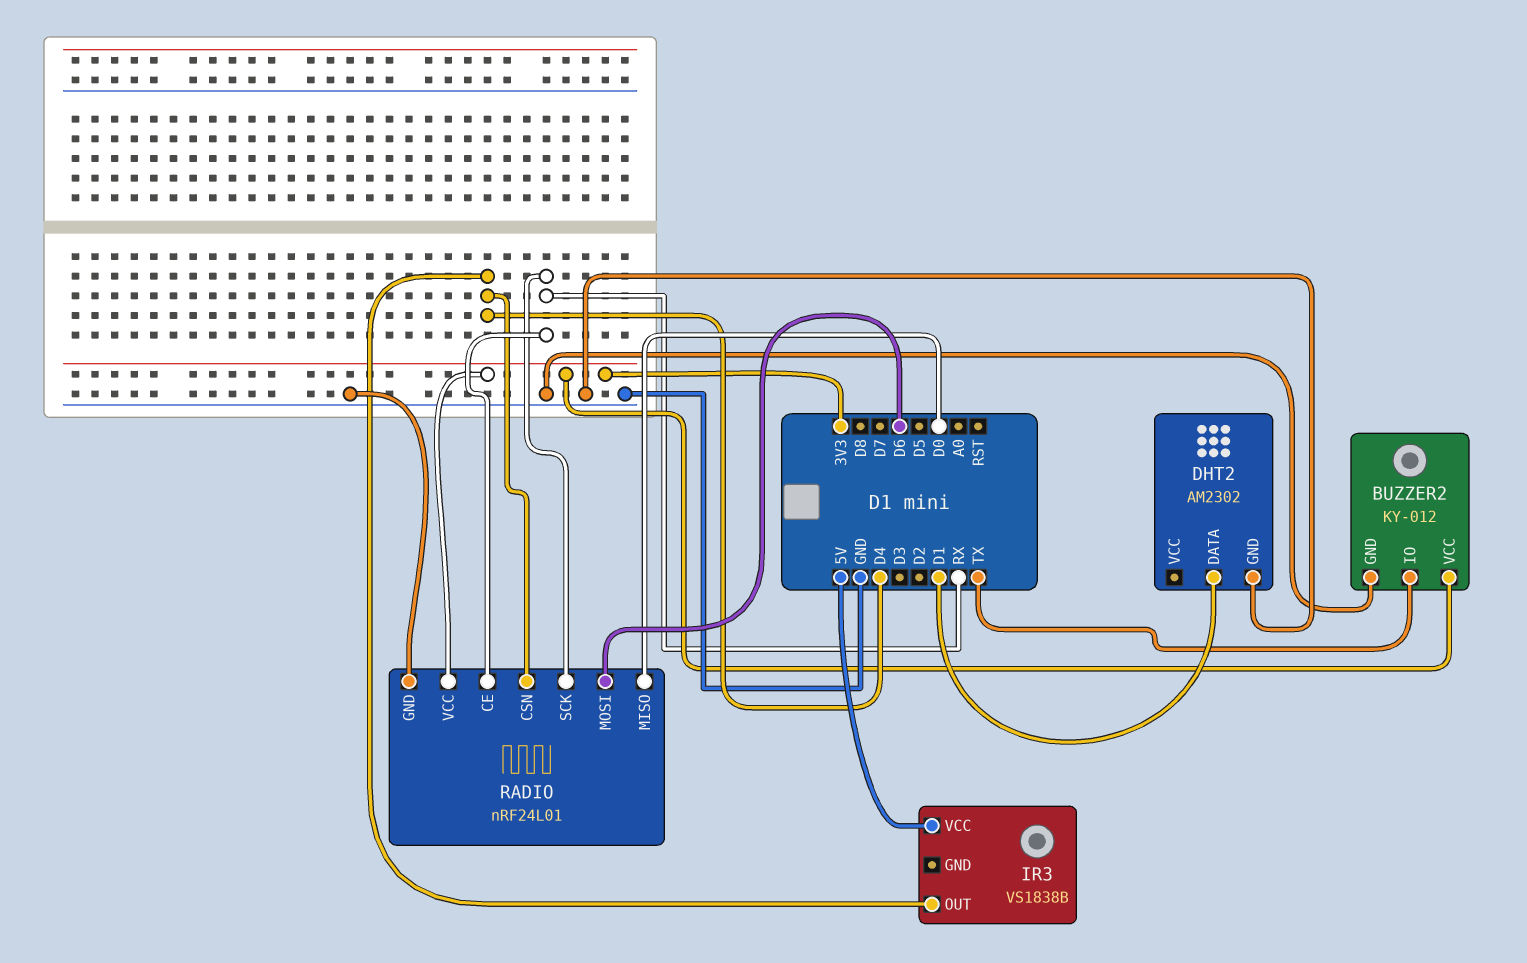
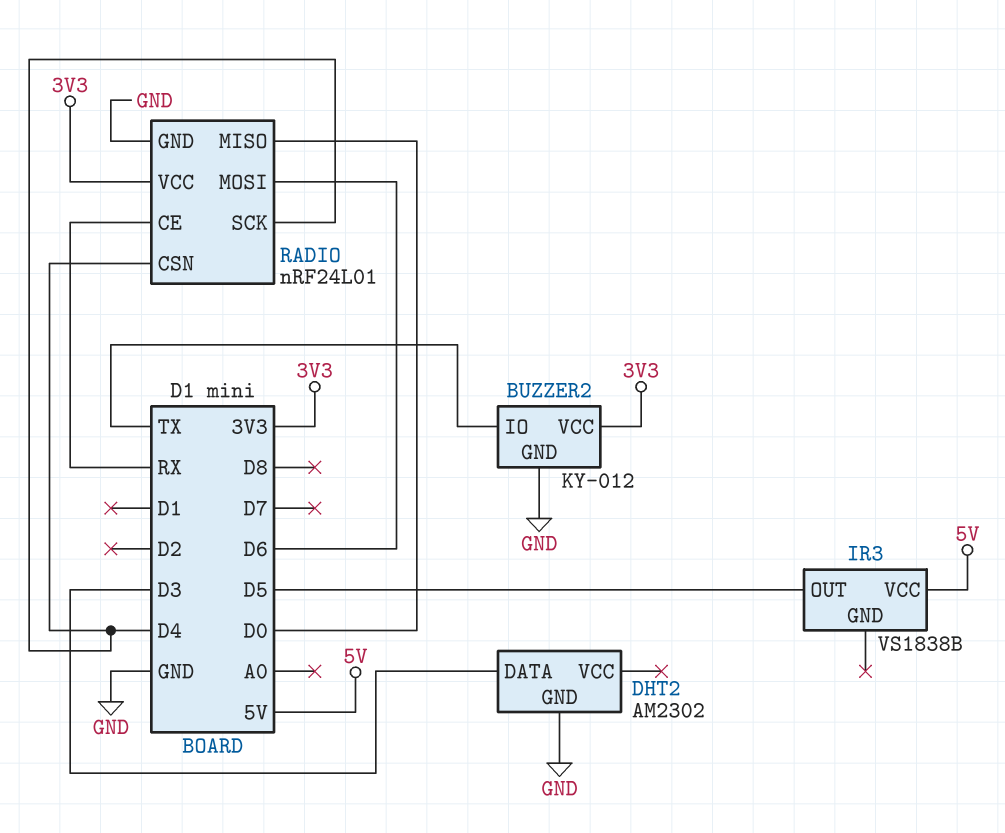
DHT2 pin DATA: D1 -> D3
IR3 pin OUT: D4 -> D5
RADIO pin SCK: RX -> D4

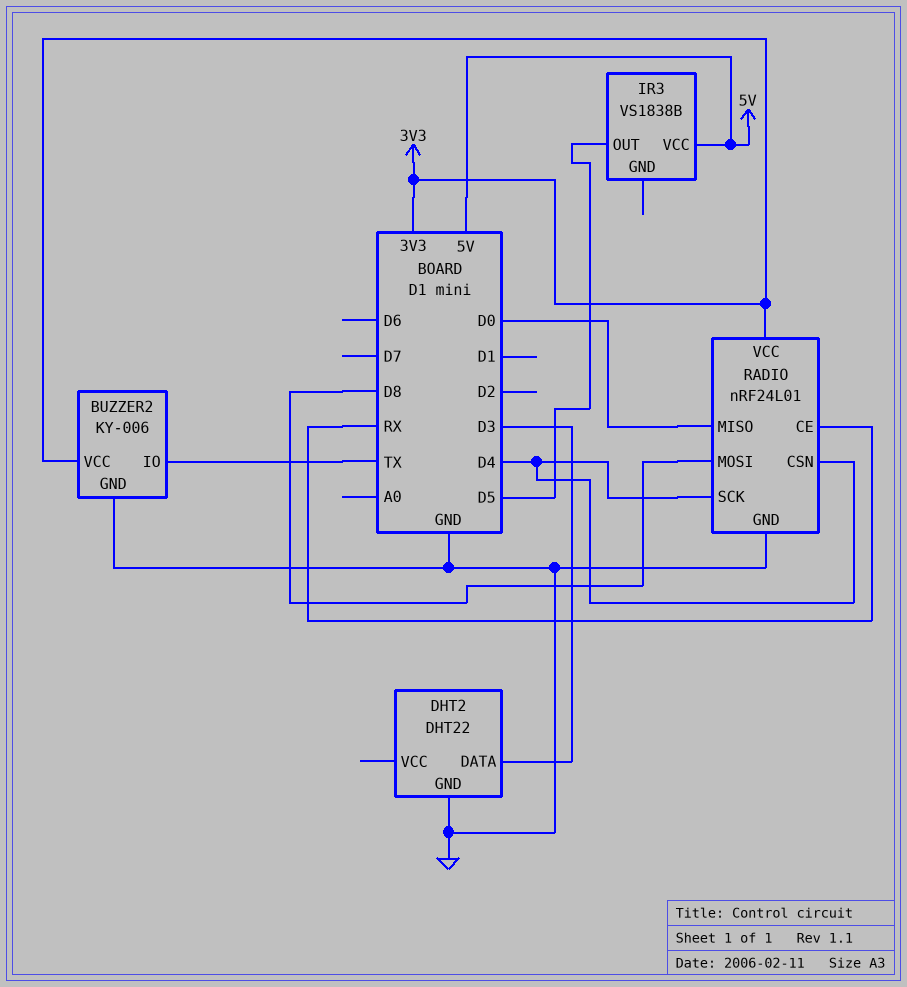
BUZZER2: KY-012 -> KY-006
DHT2: AM2302 -> DHT22
RADIO pin MOSI: D6 -> D8

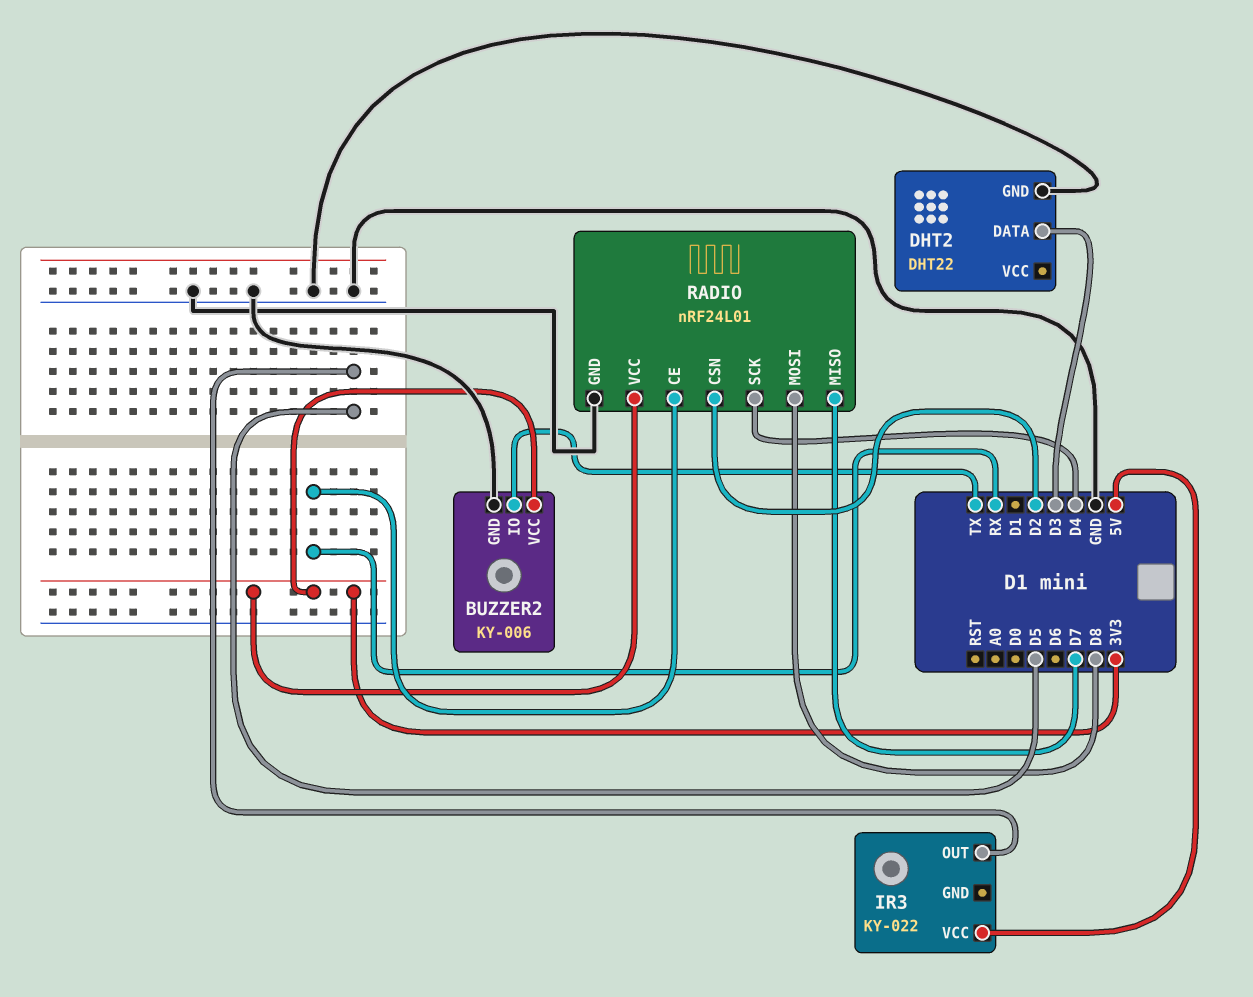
IR3: VS1838B -> KY-022
RADIO pin CSN: D4 -> D2
RADIO pin MISO: D0 -> D7

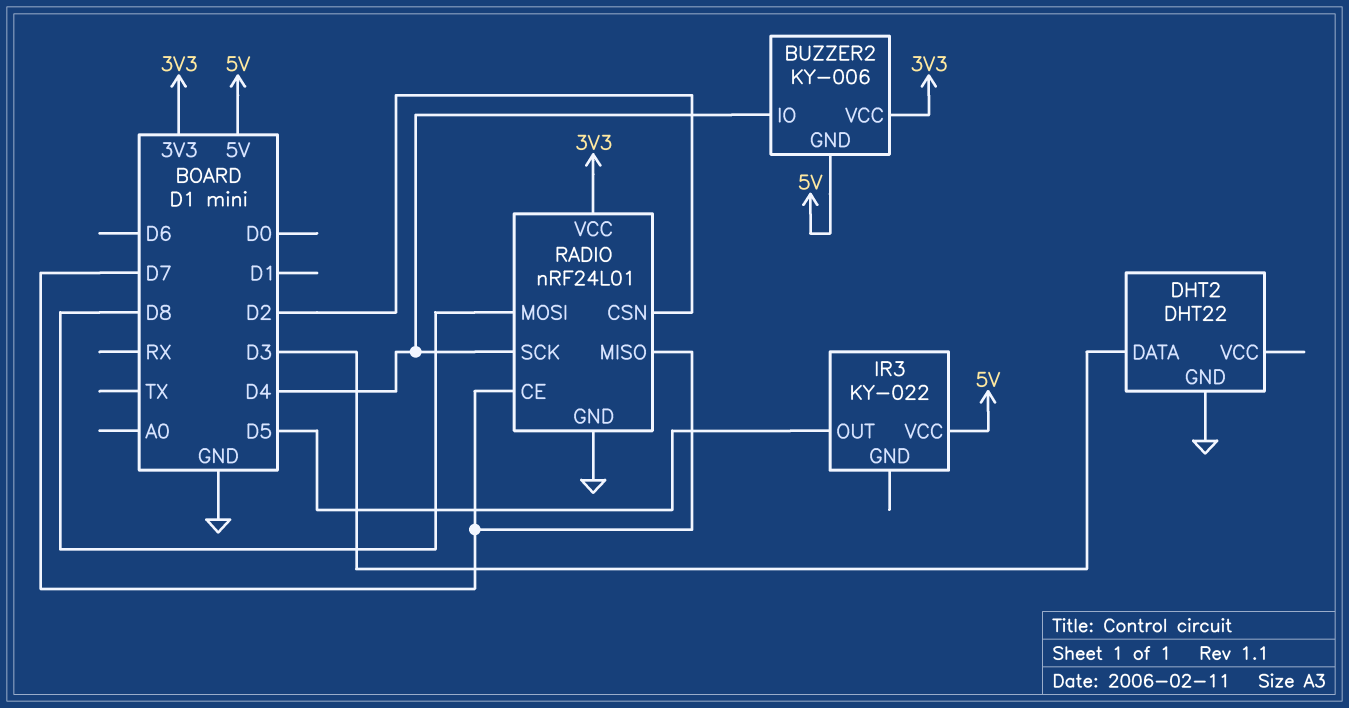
BUZZER2 pin GND: GND -> 5V
BUZZER2 pin IO: TX -> D4
RADIO pin CE: RX -> D7

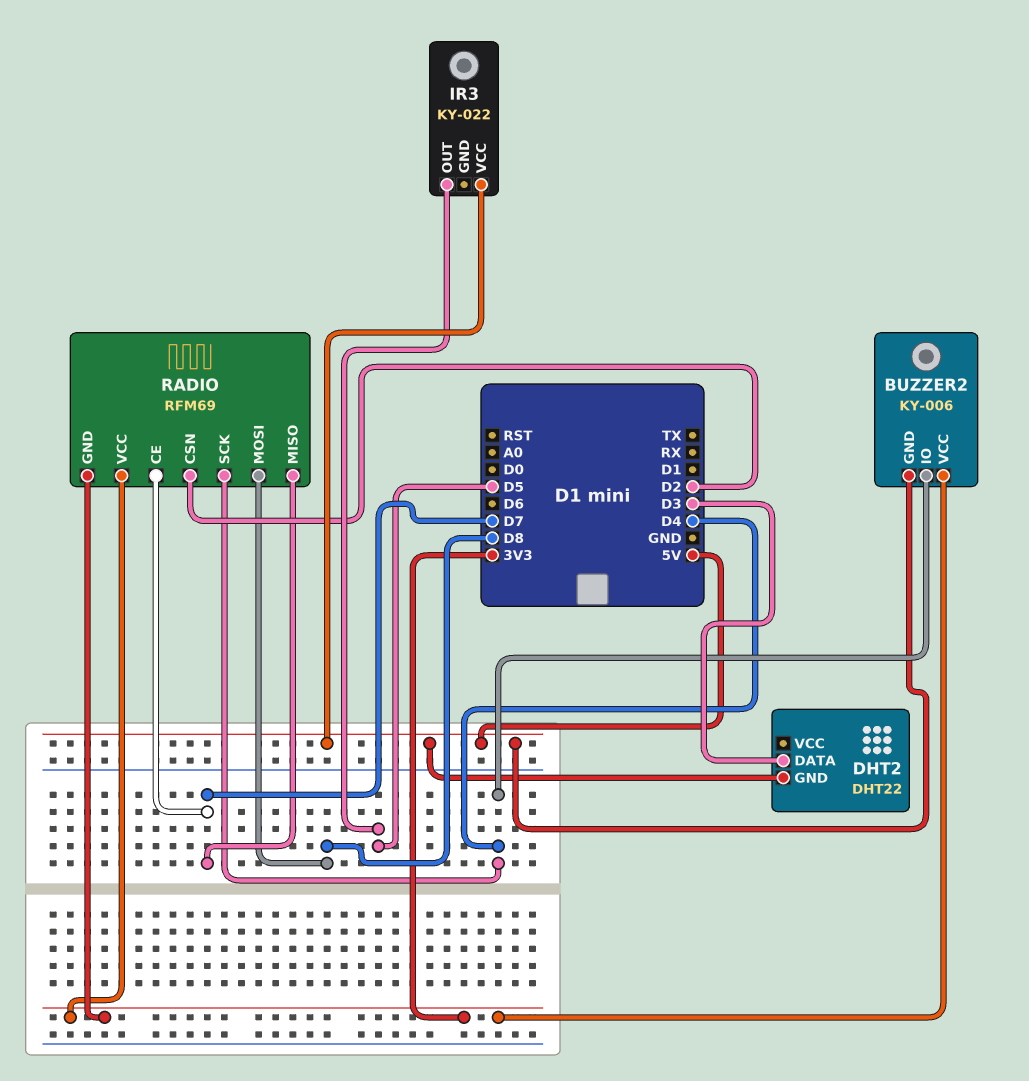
DHT2 pin GND: GND -> 5V
RADIO: nRF24L01 -> RFM69
RADIO pin GND: GND -> 3V3

